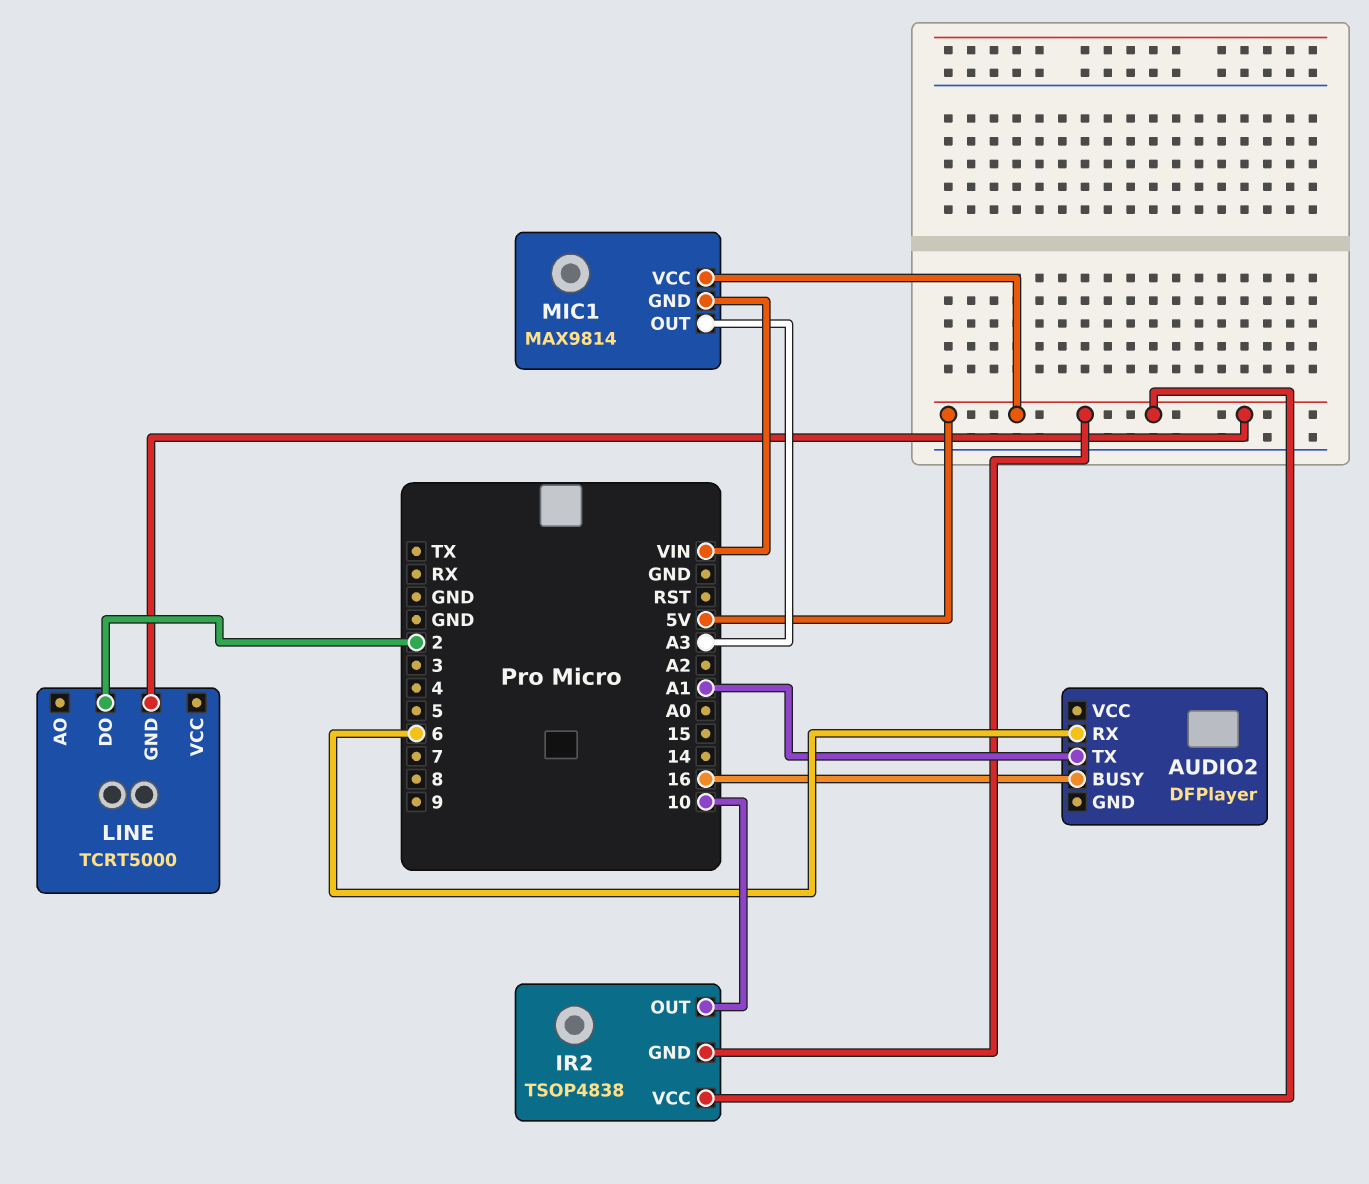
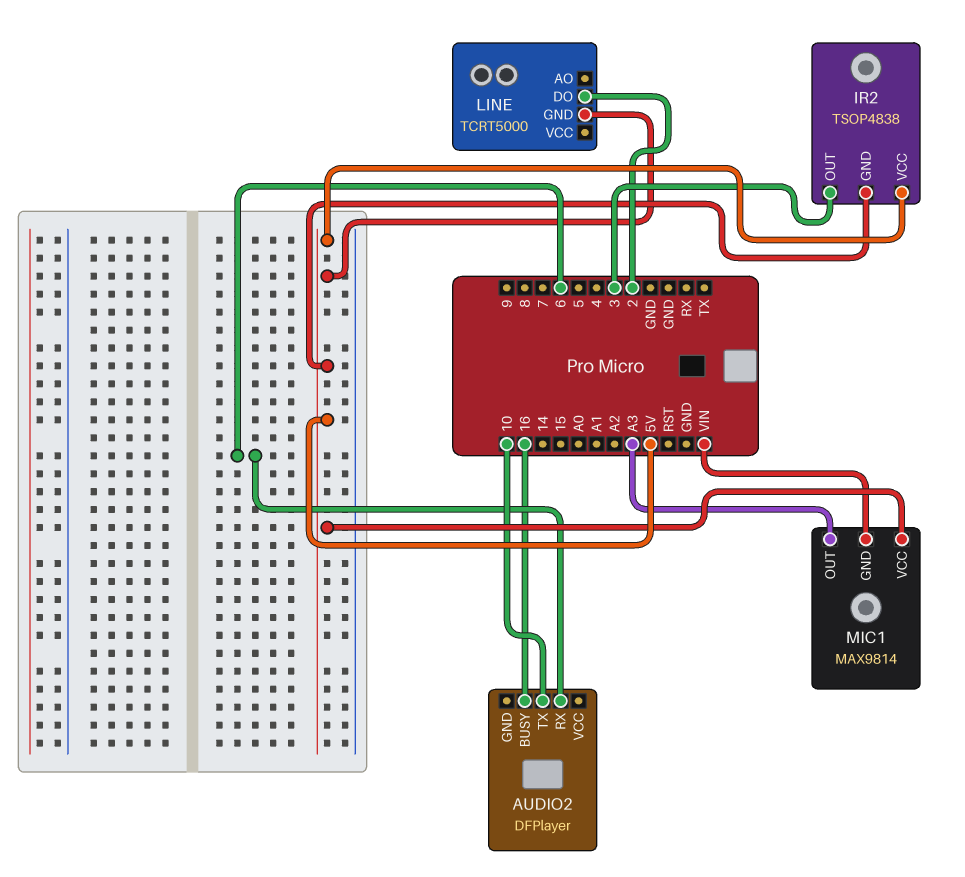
AUDIO2 pin TX: A1 -> 10
IR2 pin OUT: 10 -> 3

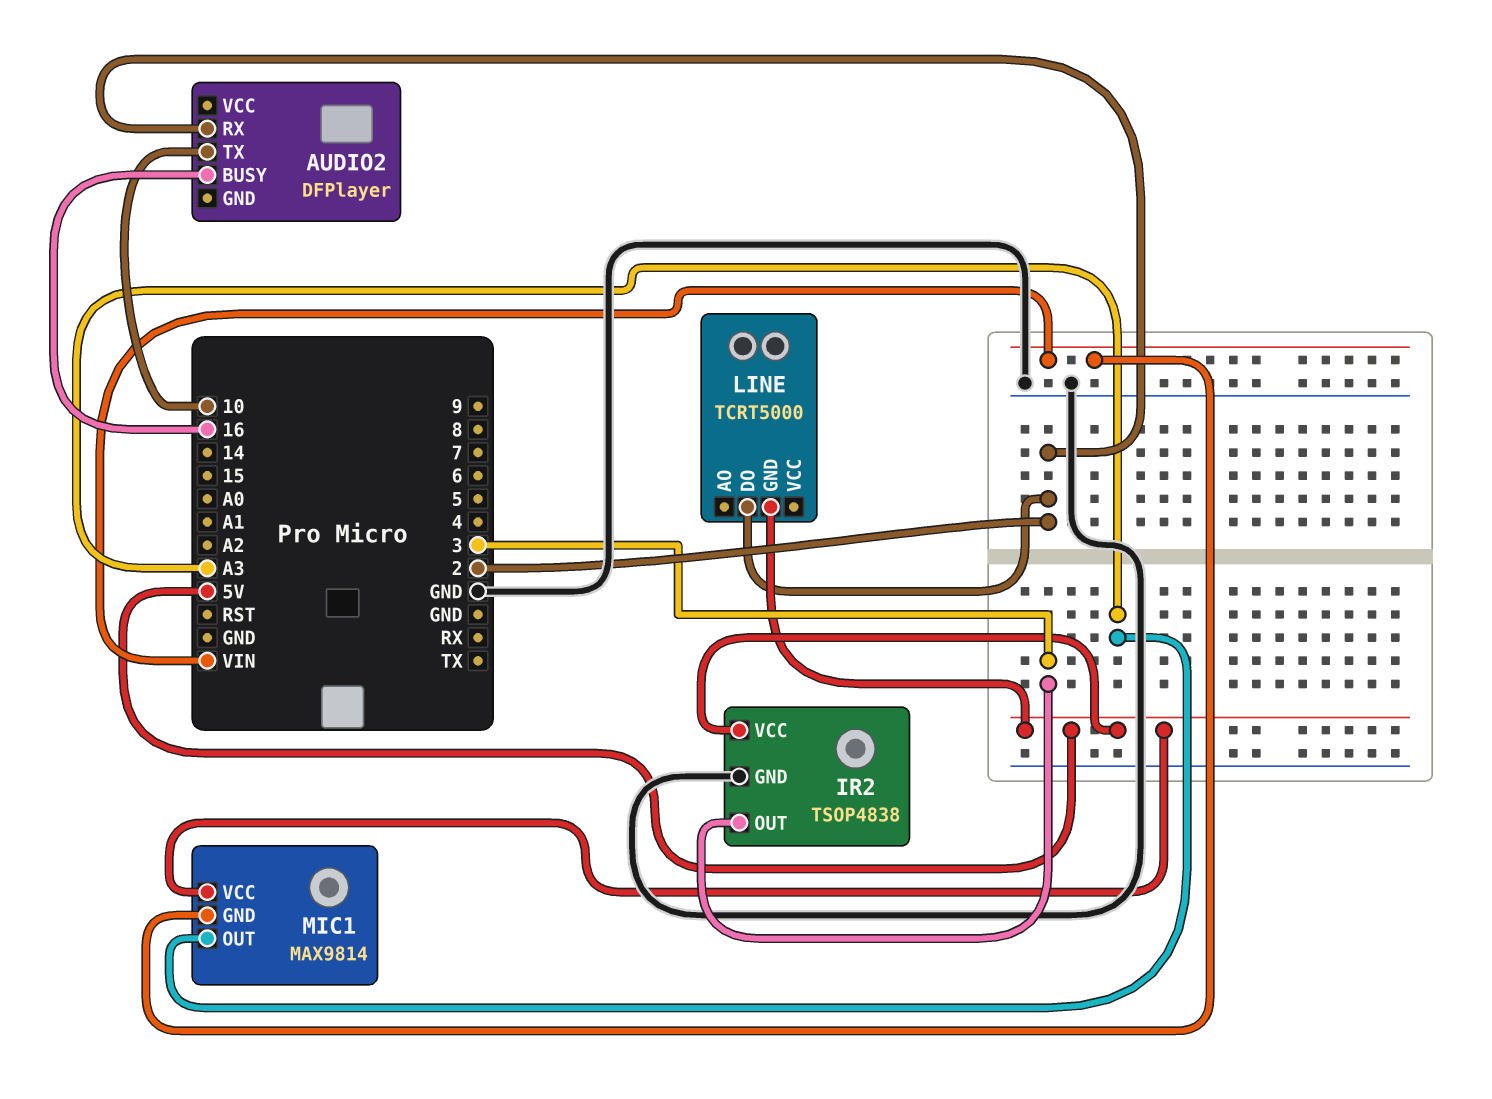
AUDIO2 pin RX: 6 -> 2
IR2 pin GND: 5V -> GND

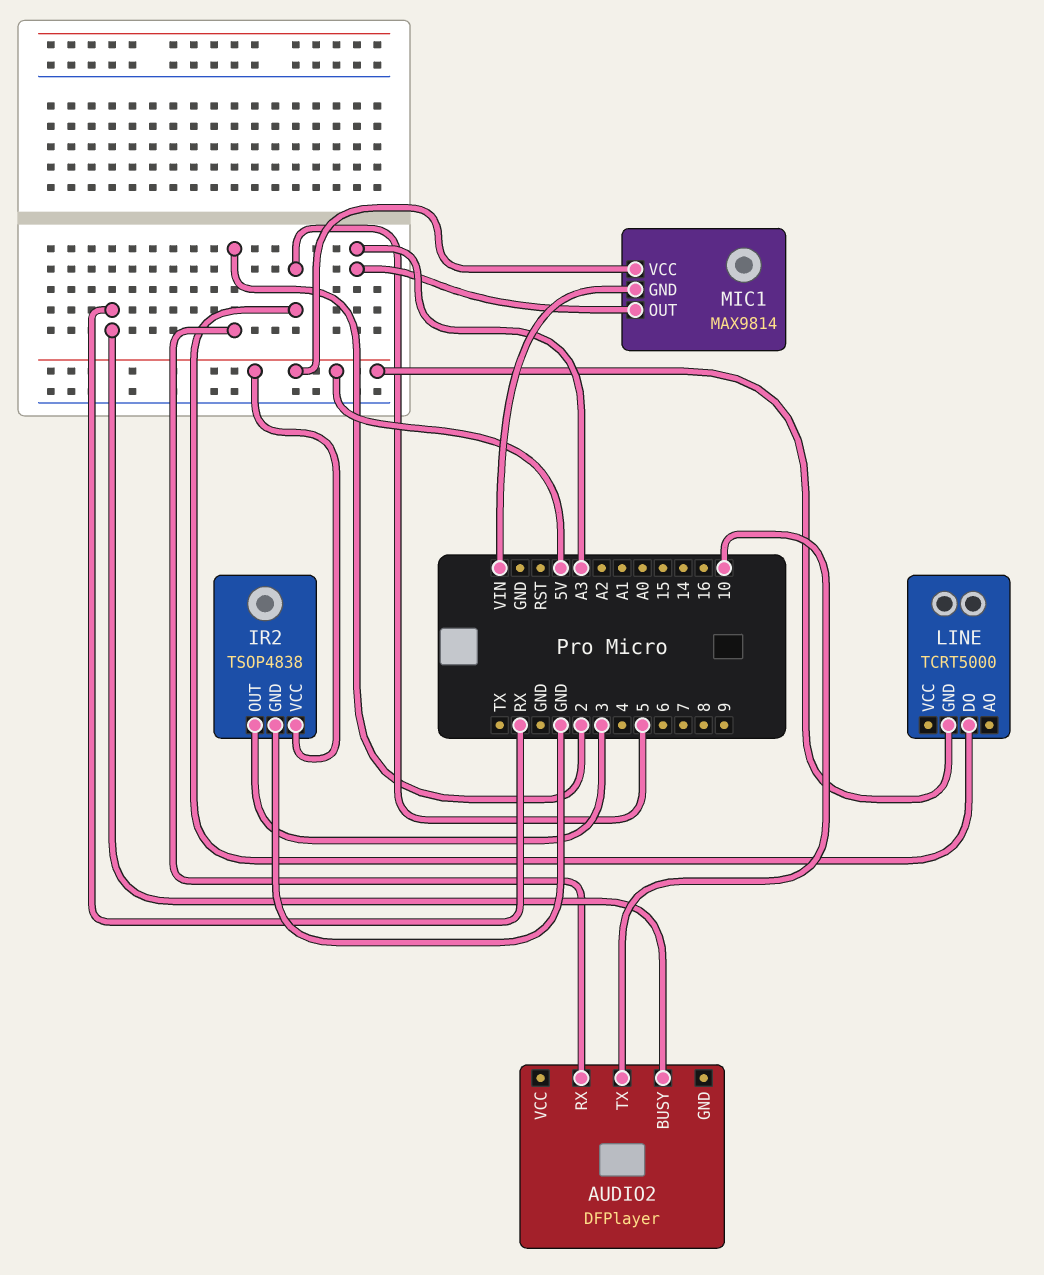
AUDIO2 pin BUSY: 16 -> RX
LINE pin DO: 2 -> 5

